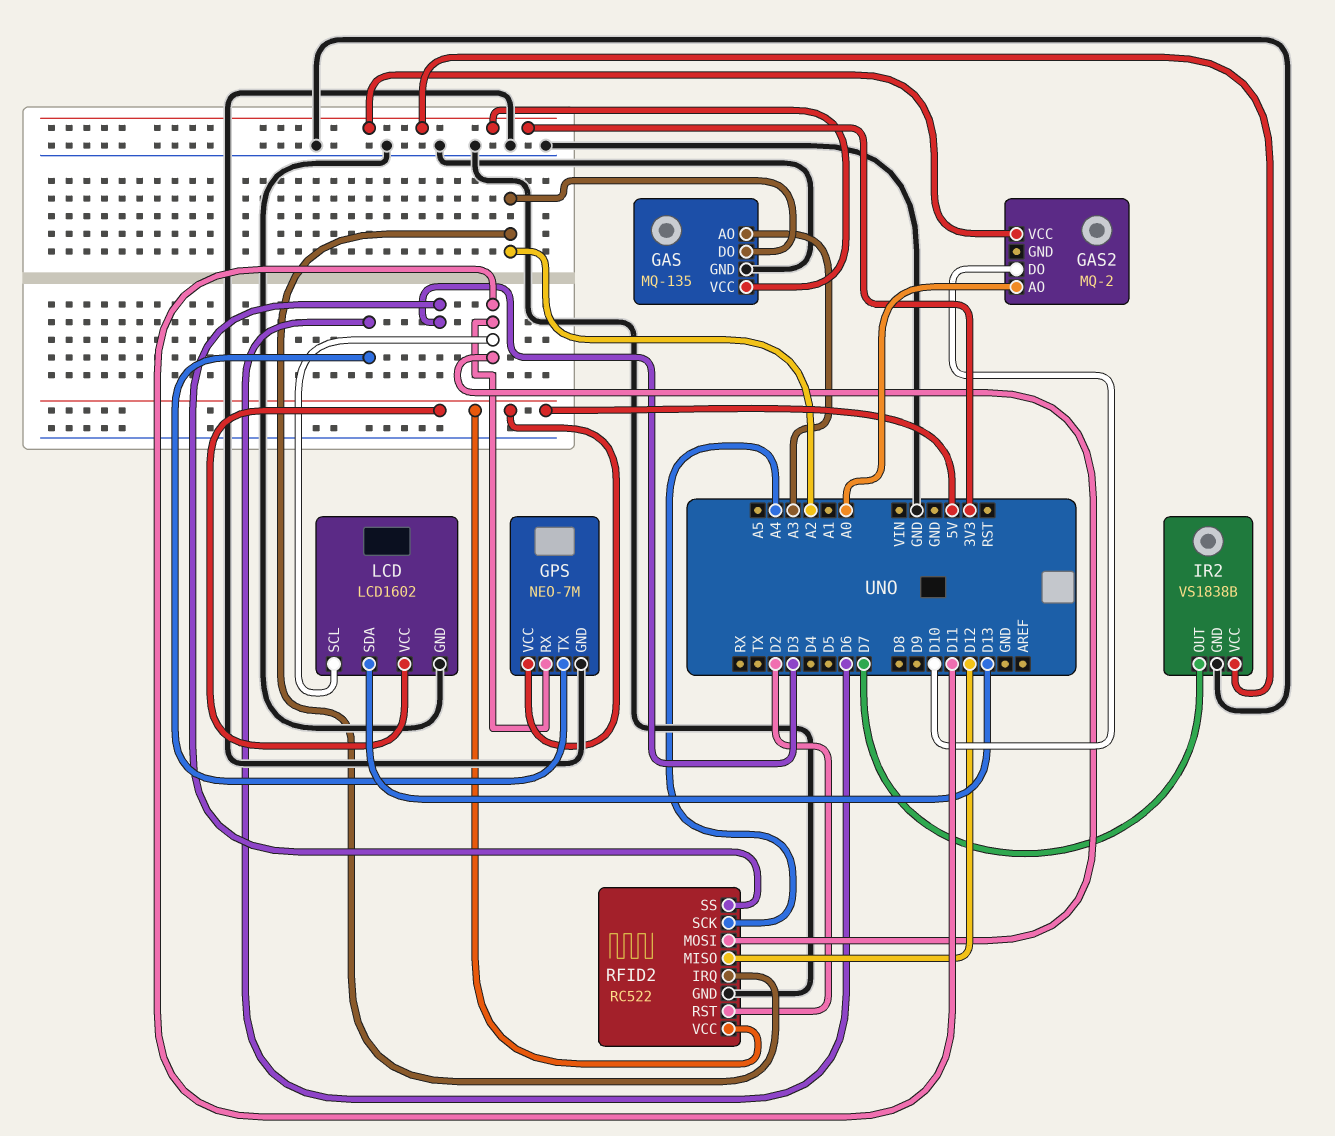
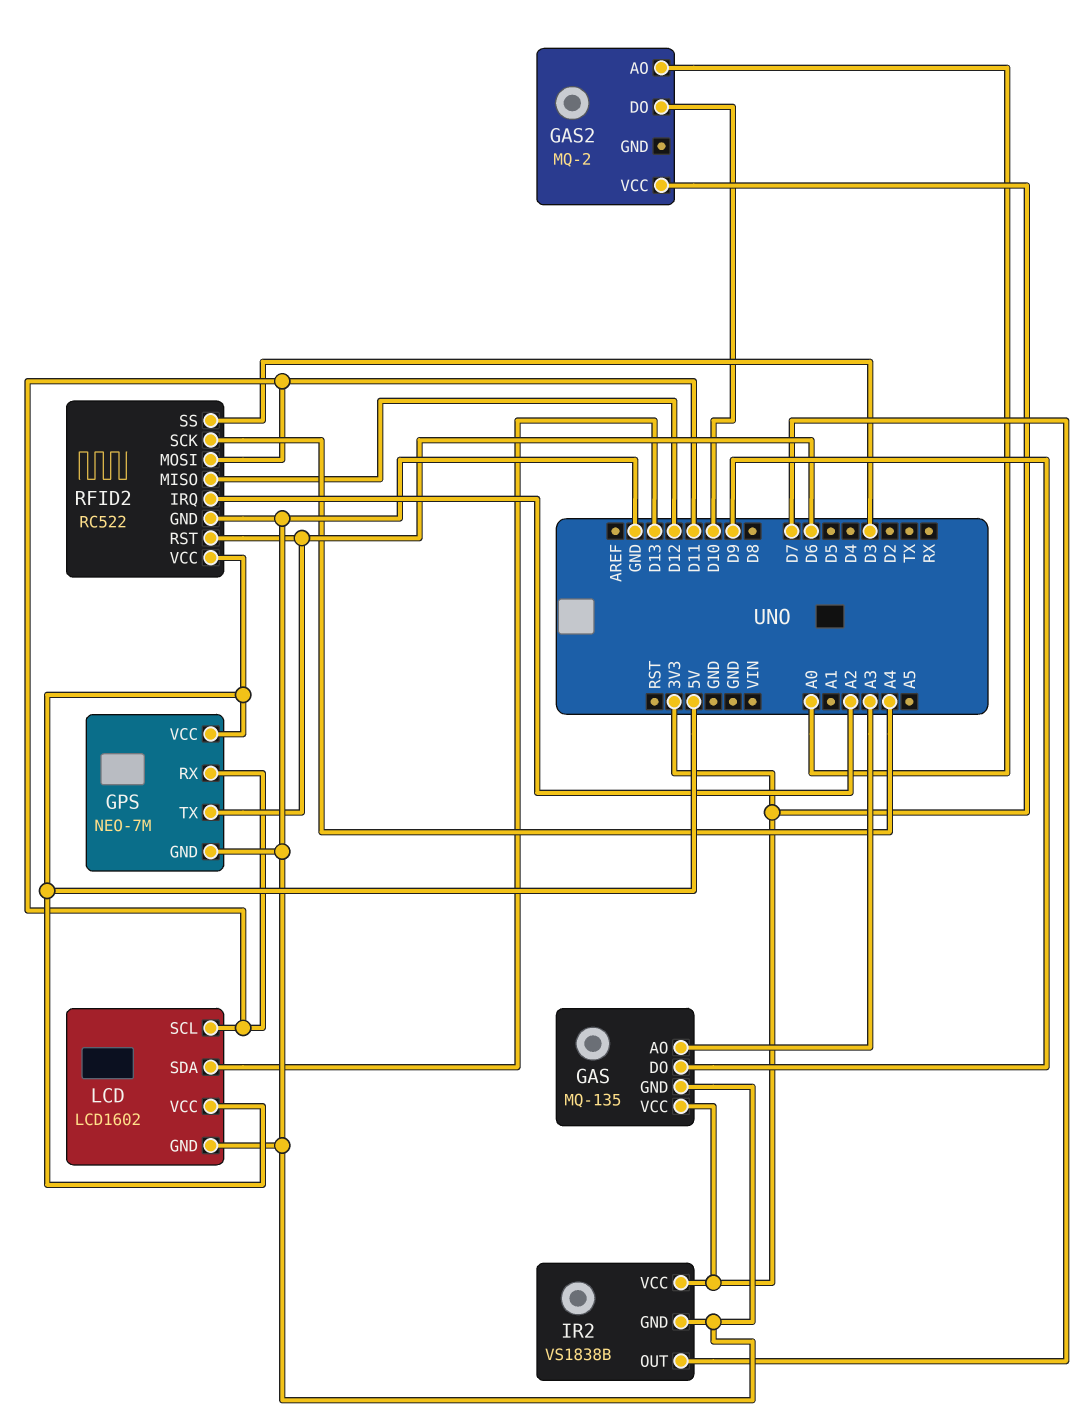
GAS pin DO: A2 -> D9
RFID2 pin RST: D2 -> D6

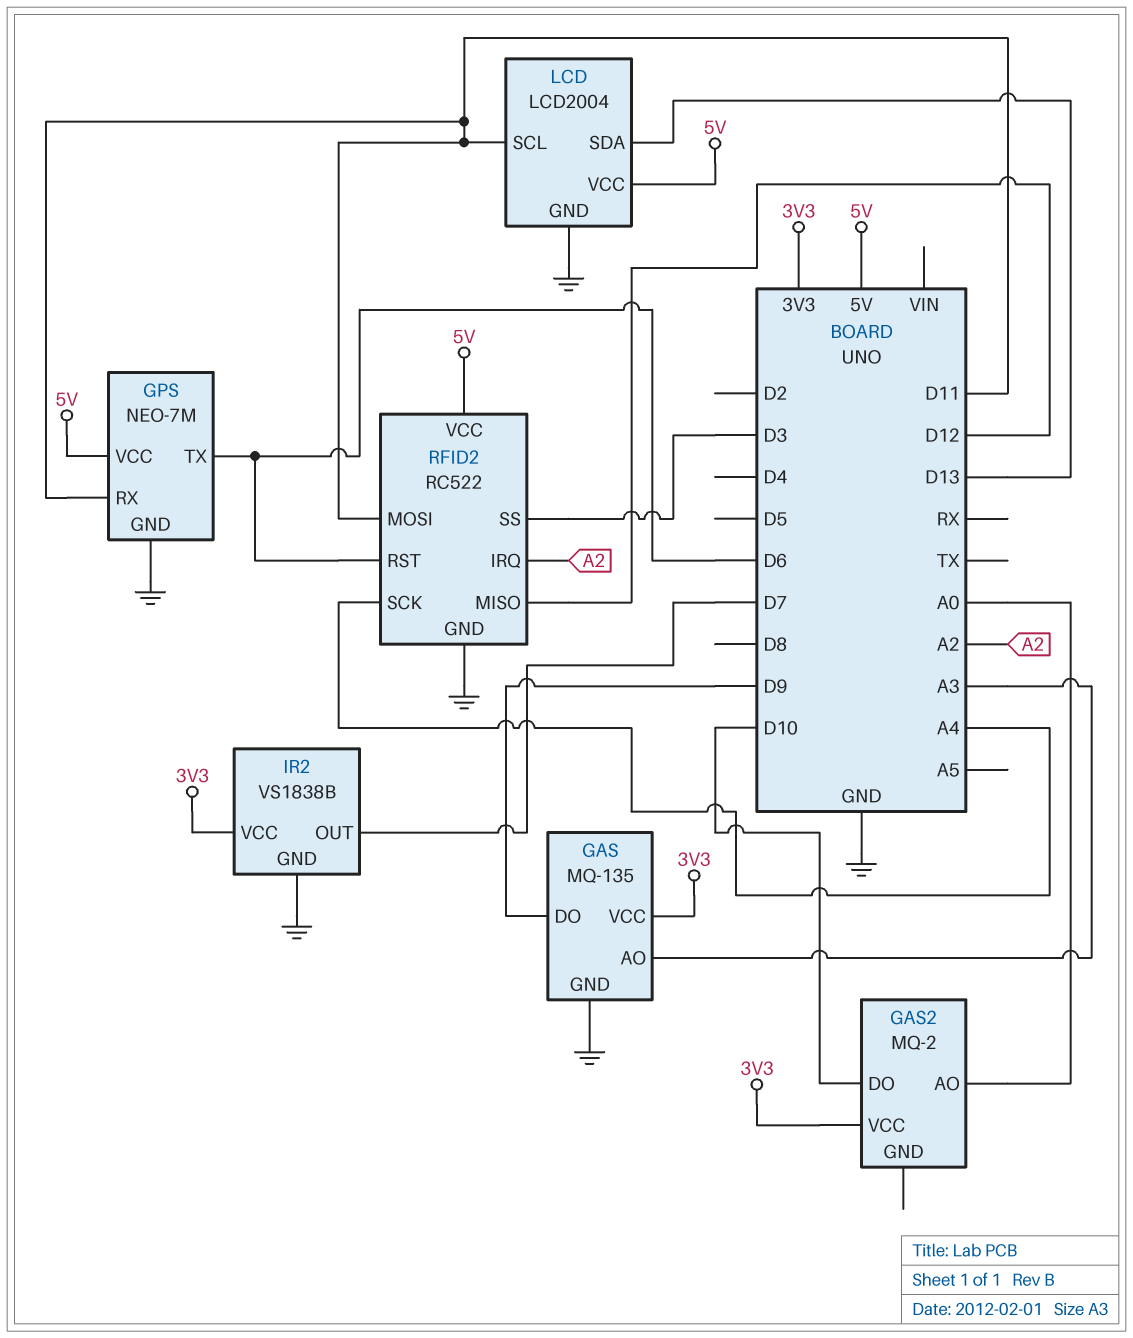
LCD: LCD1602 -> LCD2004

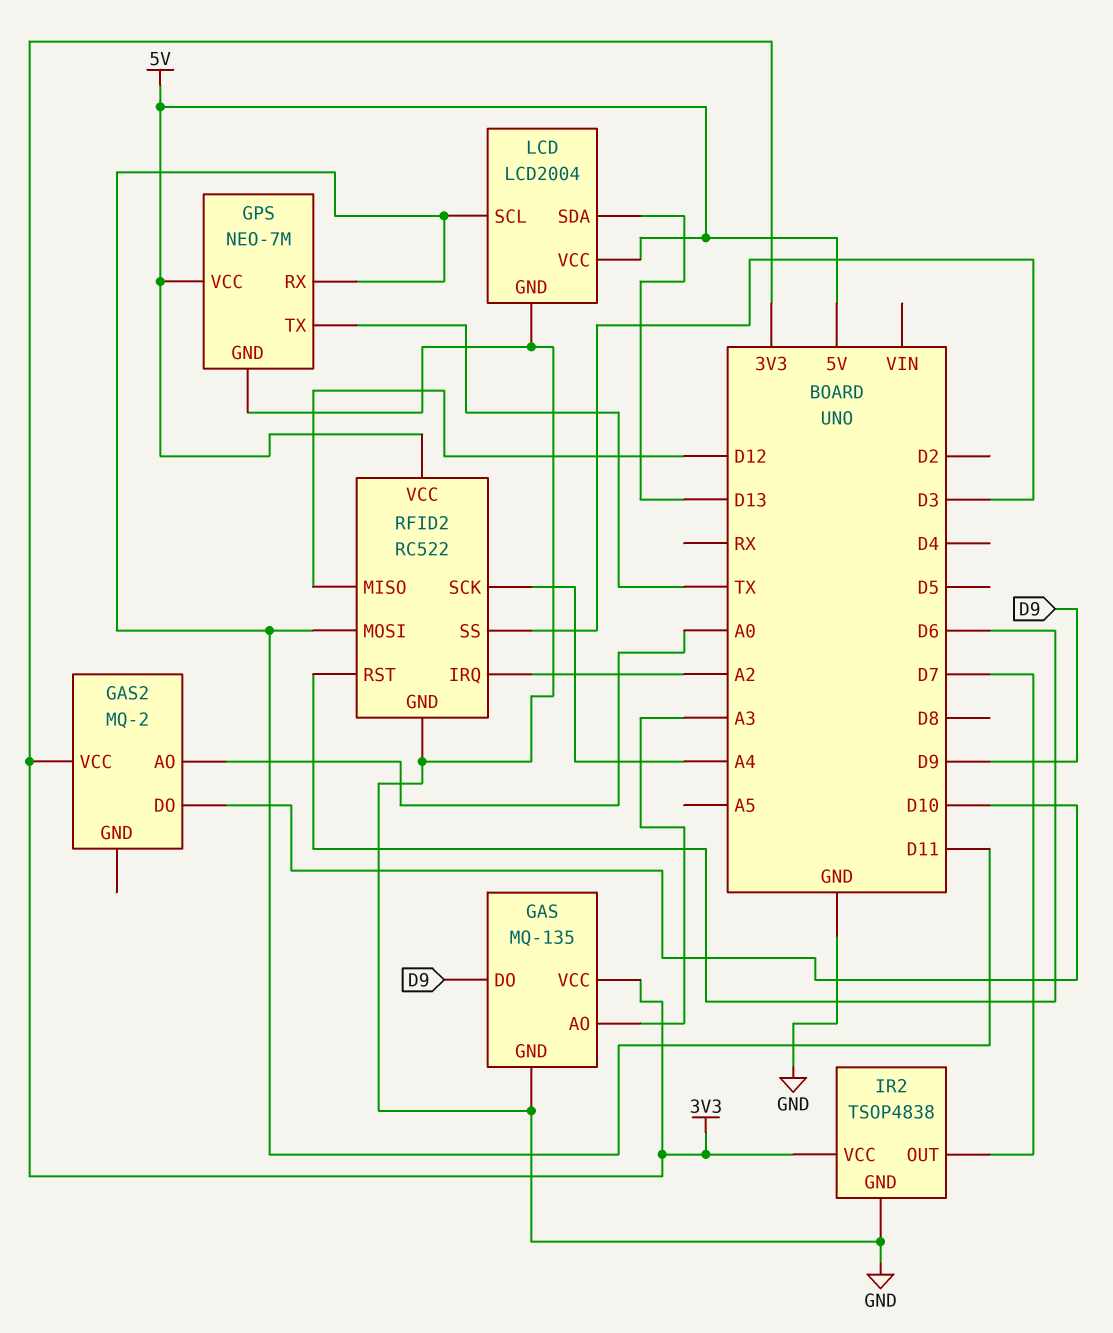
GPS pin TX: D6 -> TX
IR2: VS1838B -> TSOP4838

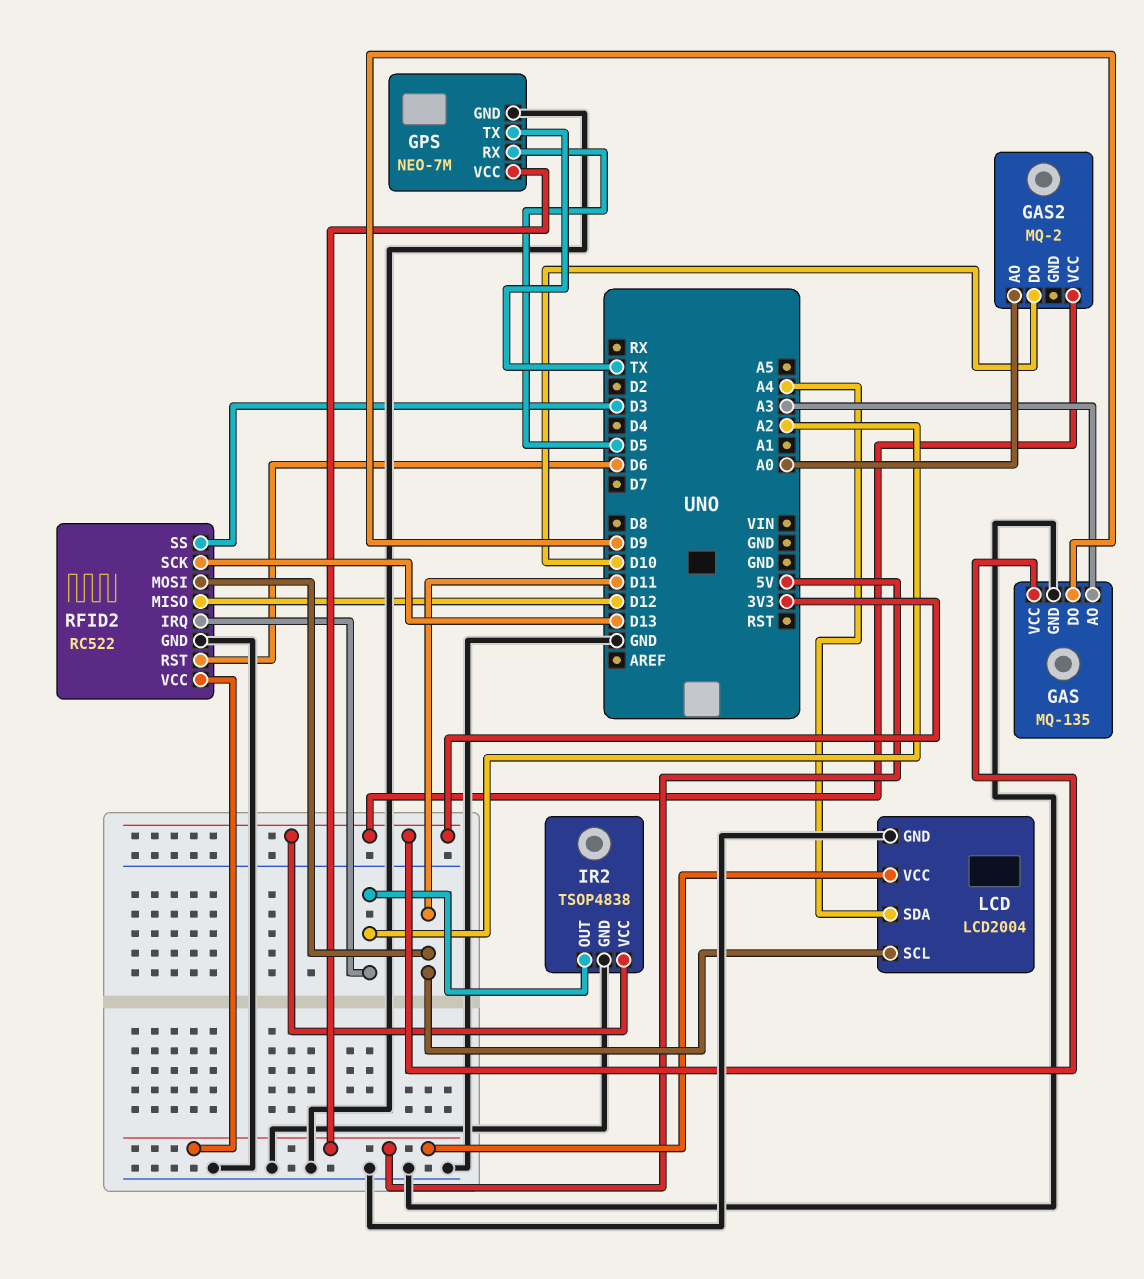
GPS pin RX: D11 -> D5
IR2 pin OUT: D7 -> A2
LCD pin SDA: D13 -> A4
RFID2 pin SCK: A4 -> D13

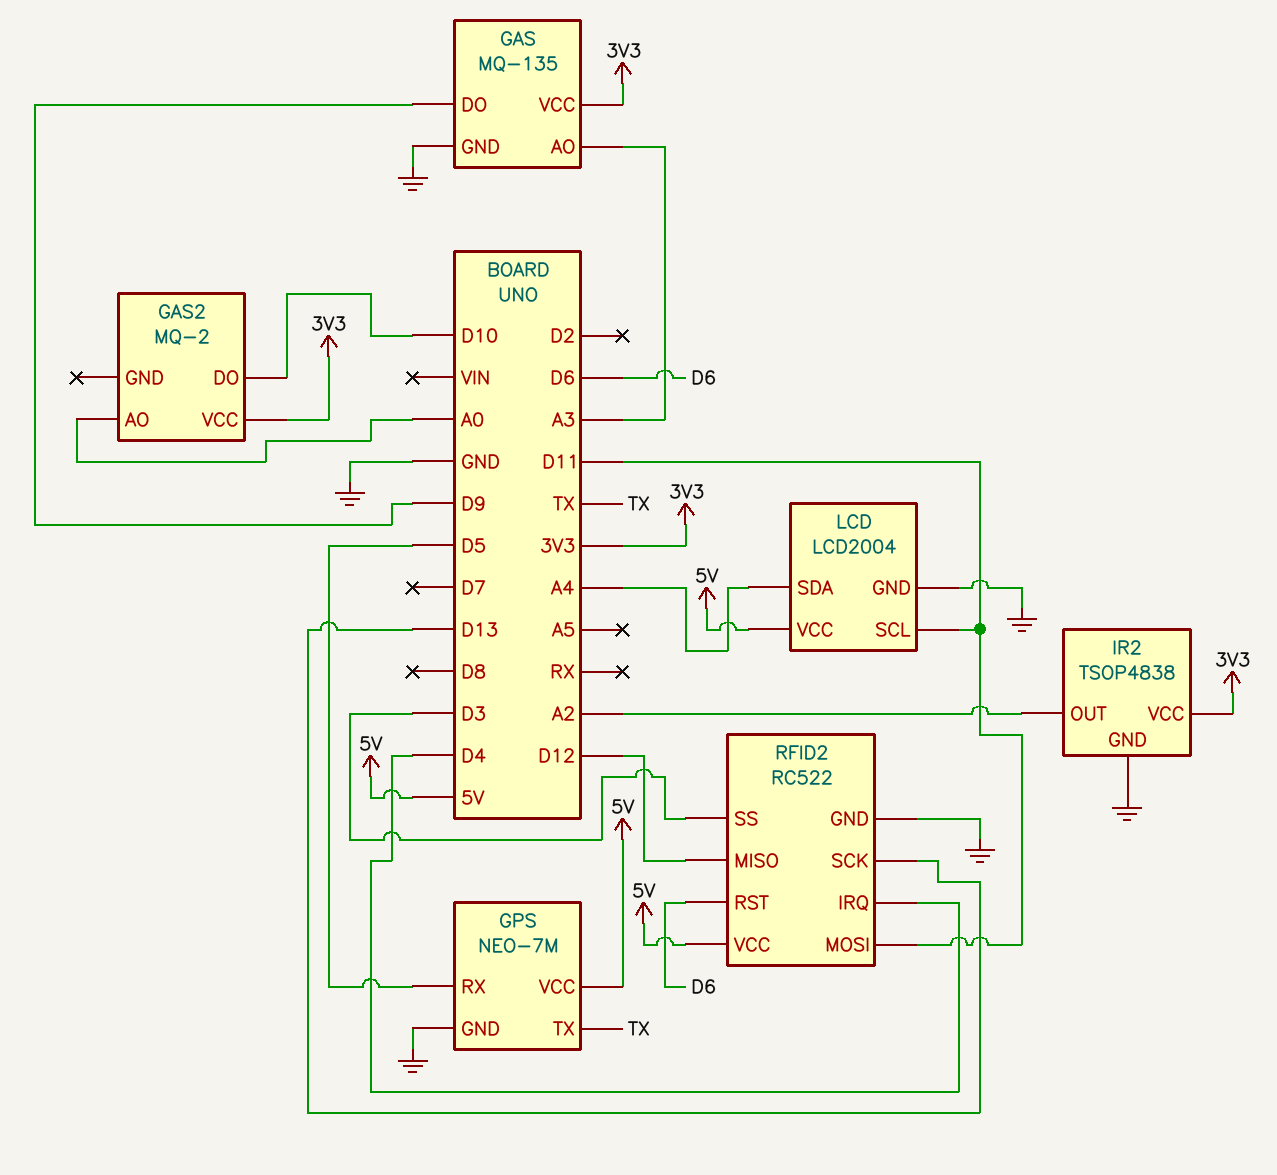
RFID2 pin IRQ: A2 -> D4

